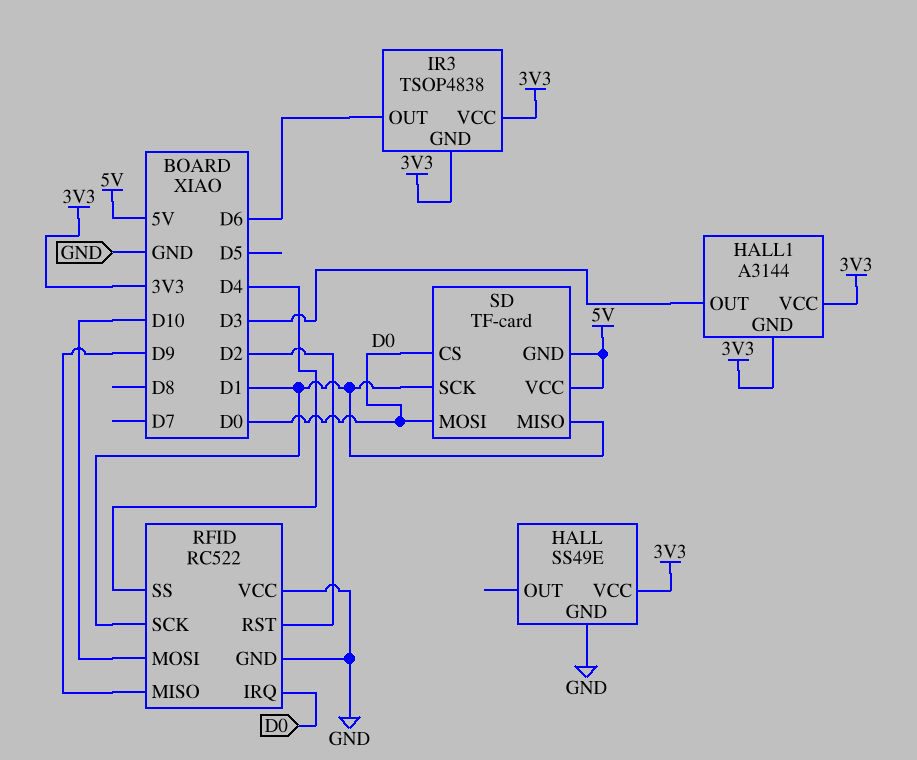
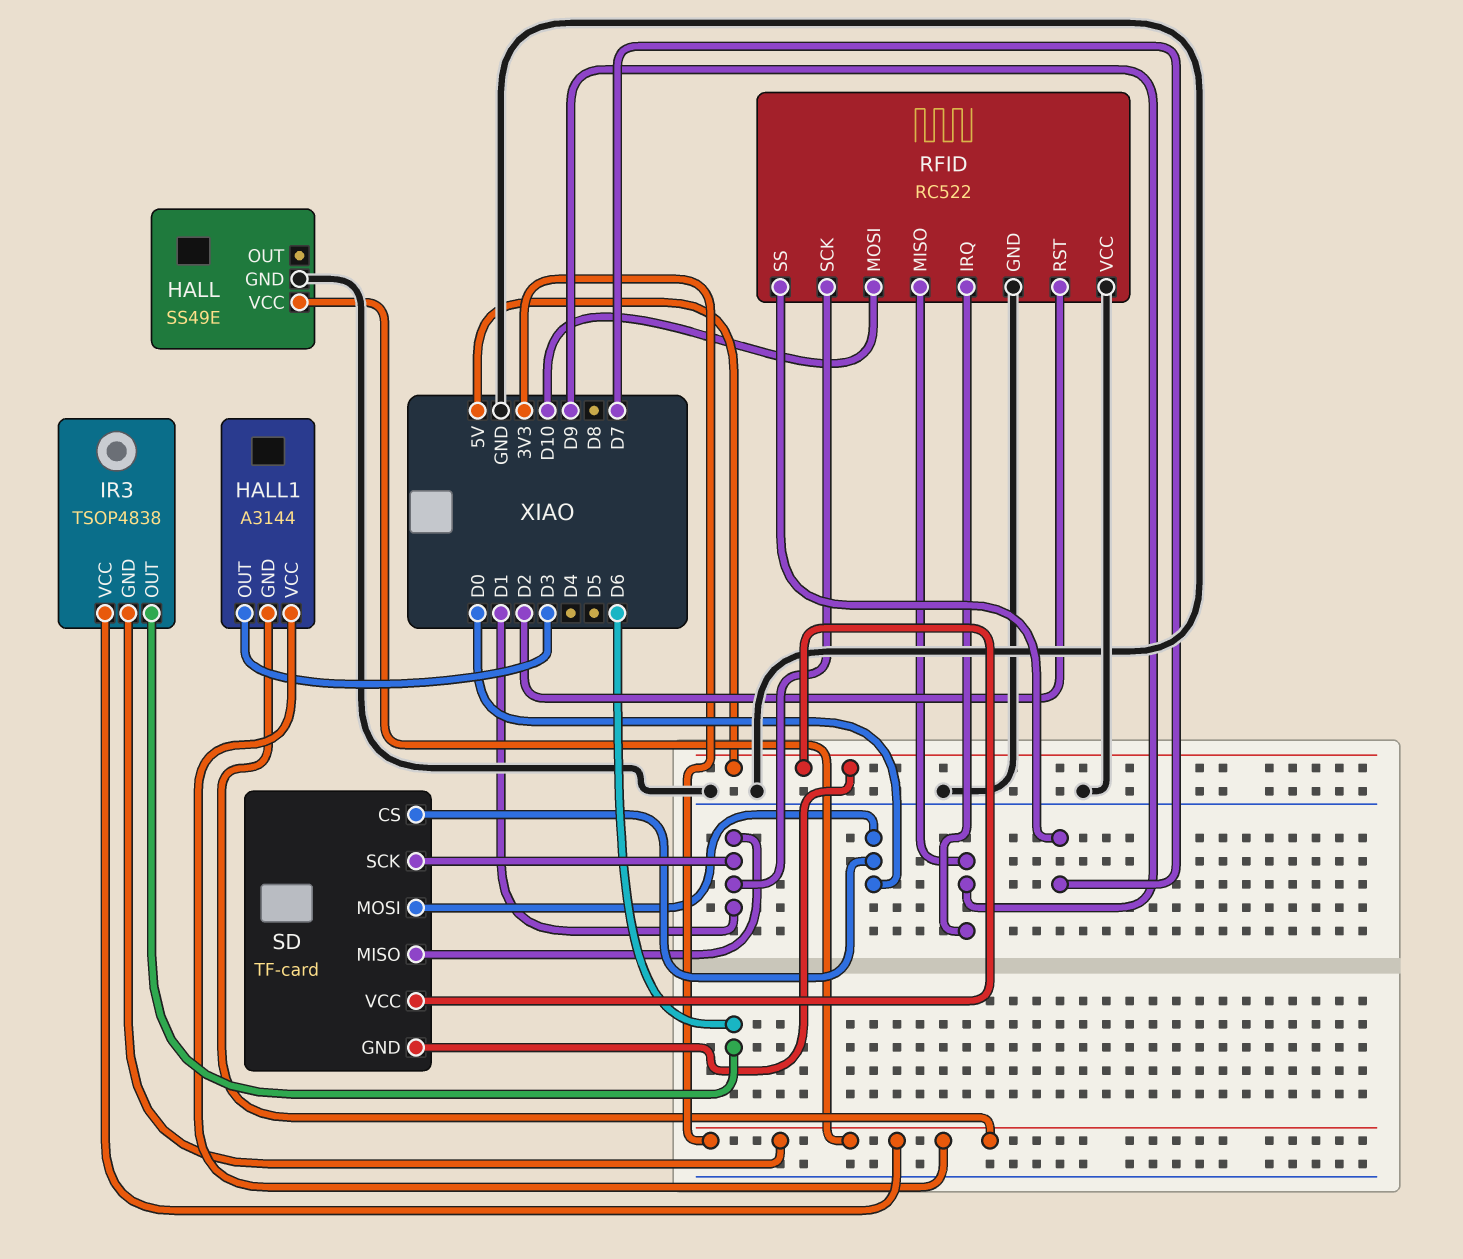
RFID pin IRQ: D0 -> D9
RFID pin SS: D4 -> D7

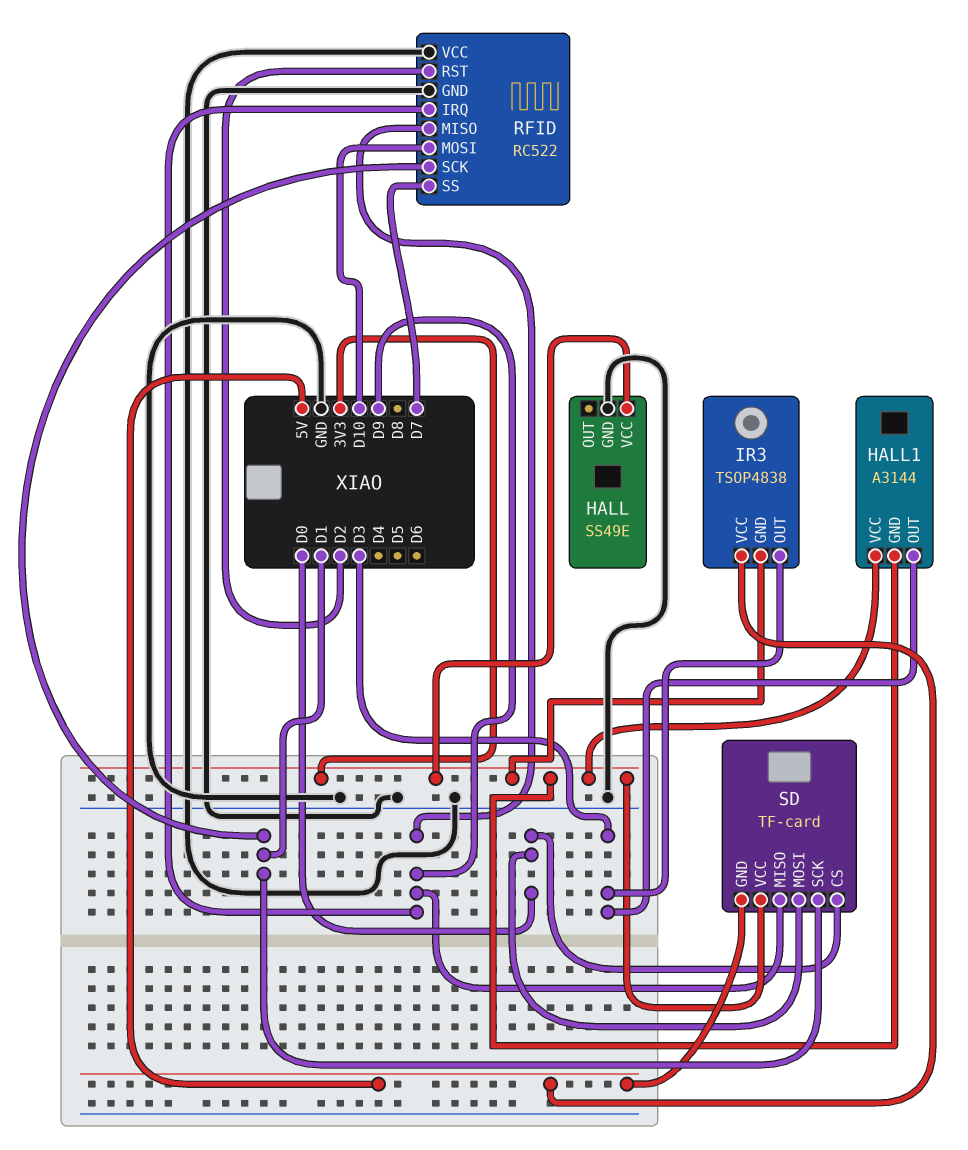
IR3 pin OUT: D6 -> D3
IR3 pin VCC: 3V3 -> 5V
SD pin MISO: D1 -> D9
SD pin VCC: 5V -> 3V3

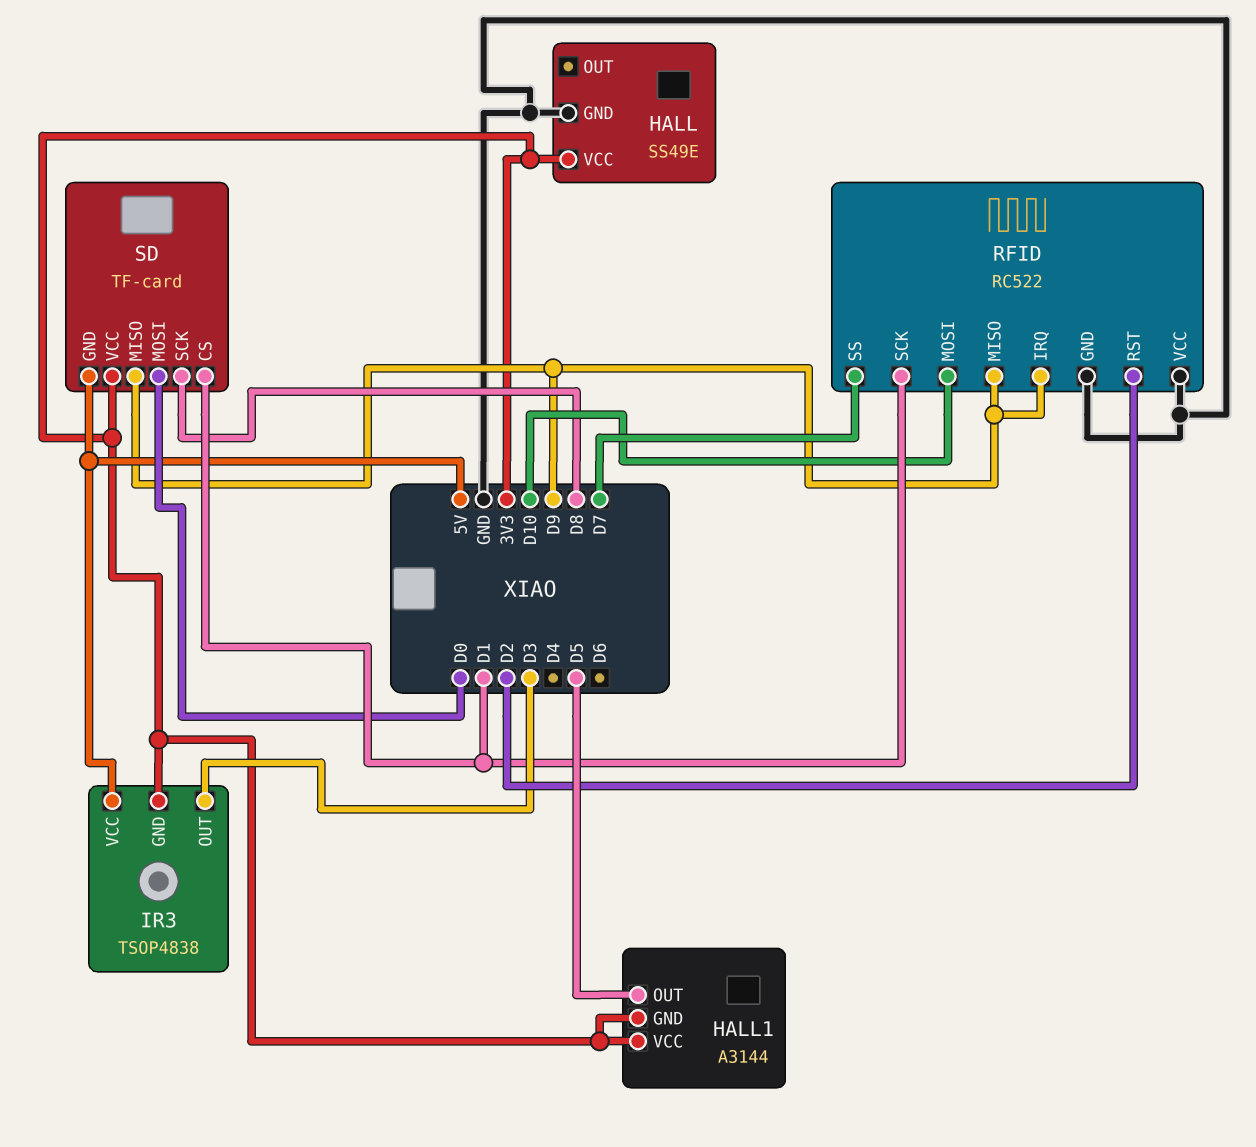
HALL1 pin OUT: D3 -> D5
SD pin CS: D0 -> D1
SD pin SCK: D1 -> D8

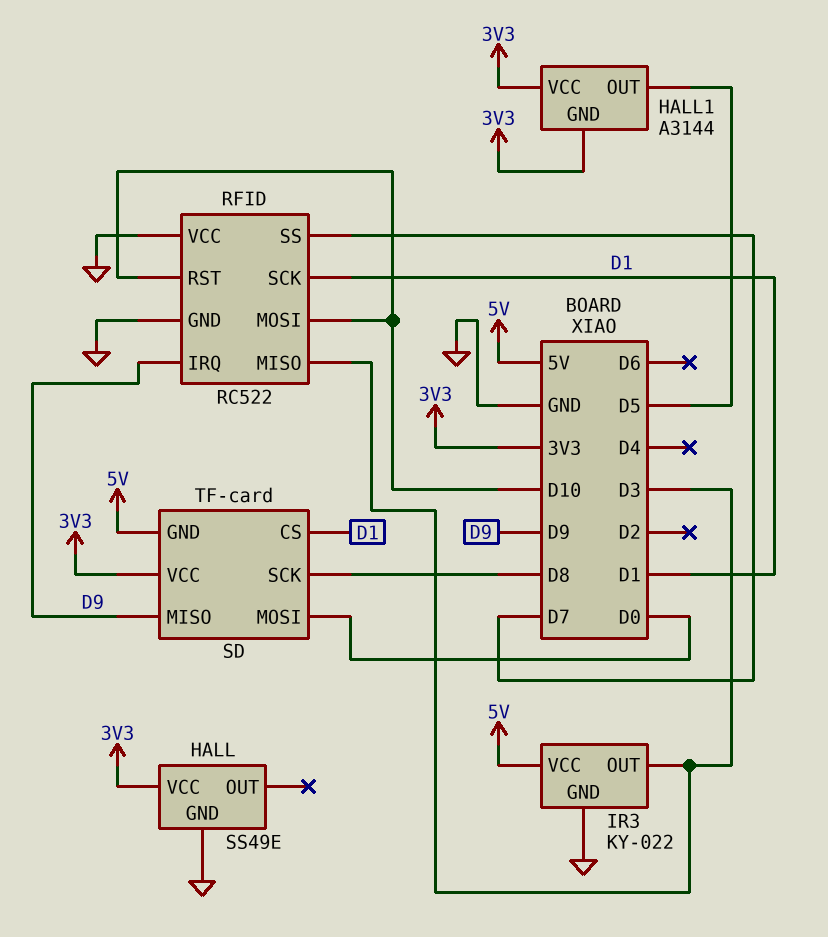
IR3: TSOP4838 -> KY-022
IR3 pin GND: 3V3 -> GND
RFID pin MISO: D9 -> D3
RFID pin RST: D2 -> D10

